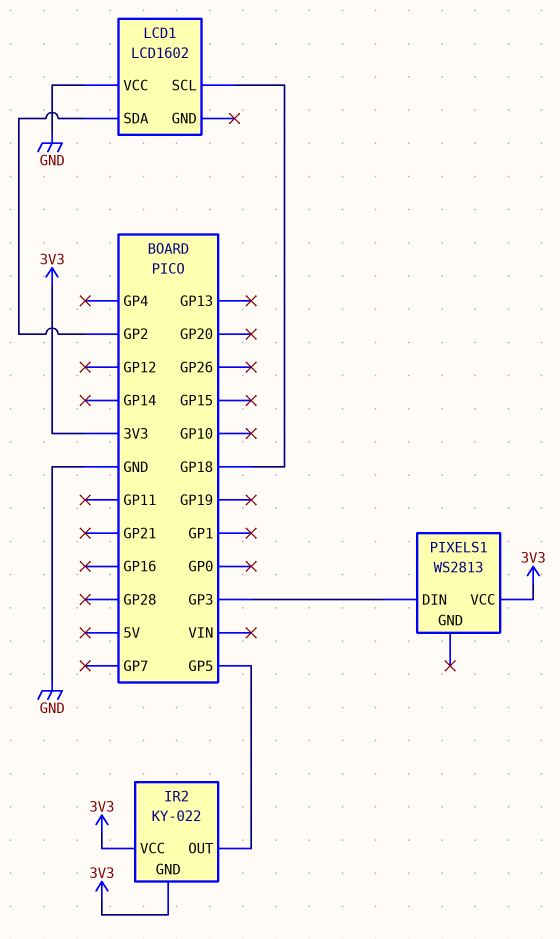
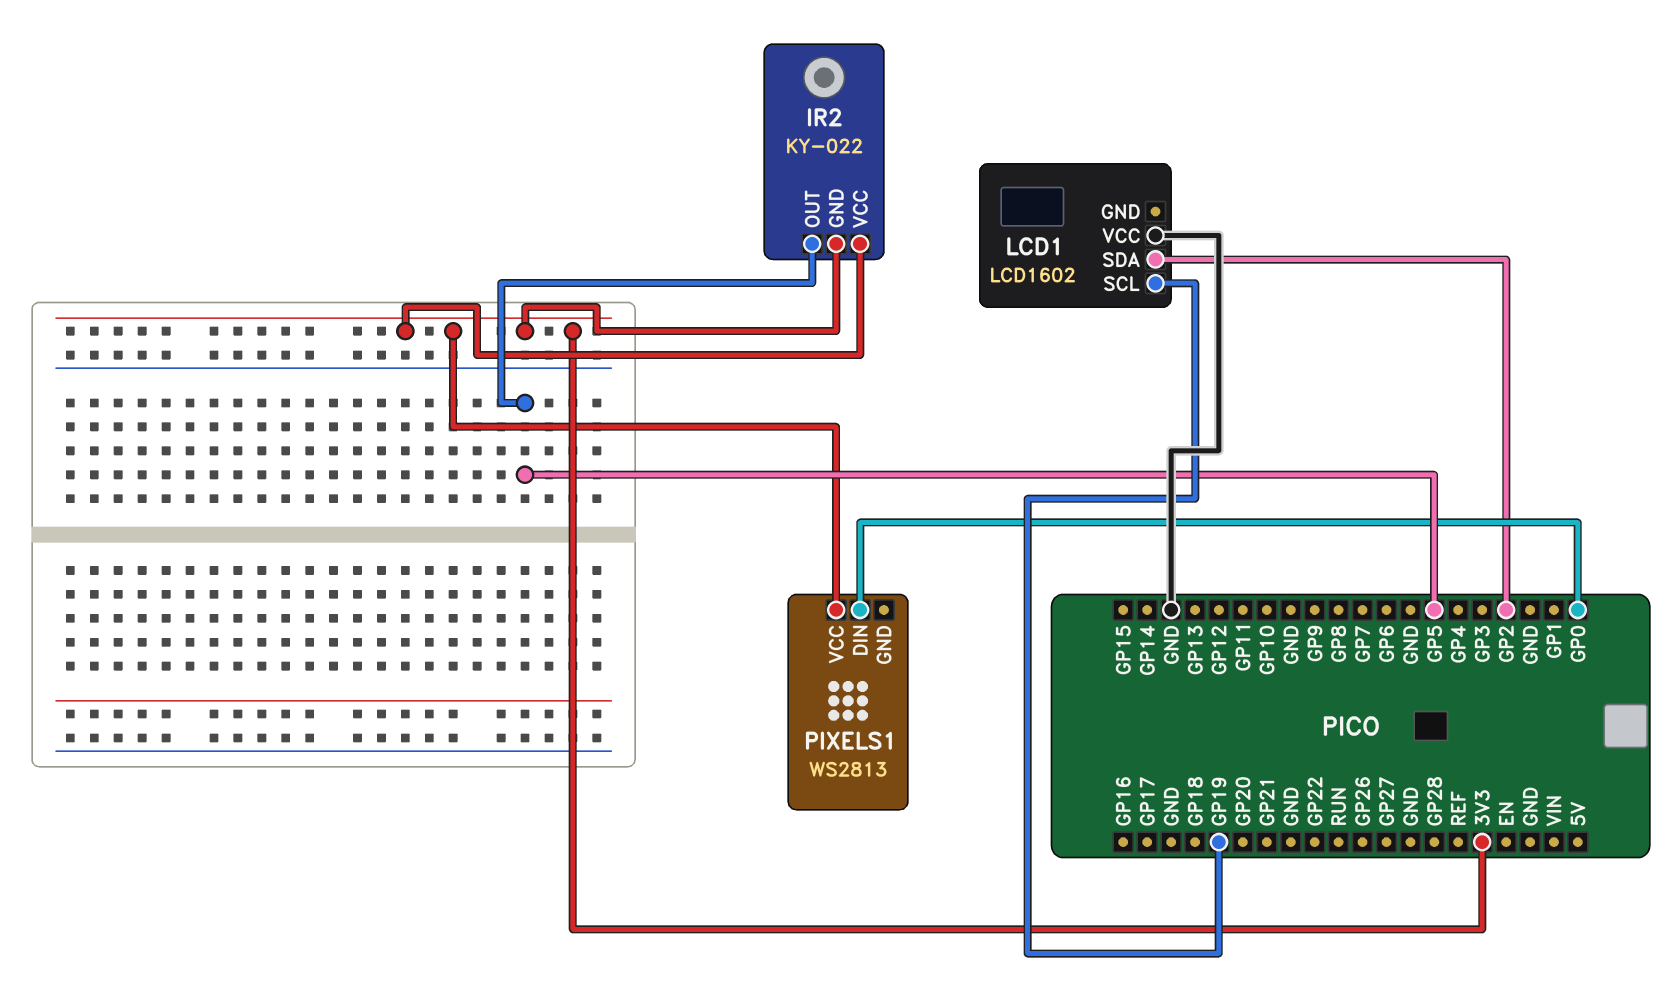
LCD1 pin SCL: GP18 -> GP19
PIXELS1 pin DIN: GP3 -> GP0

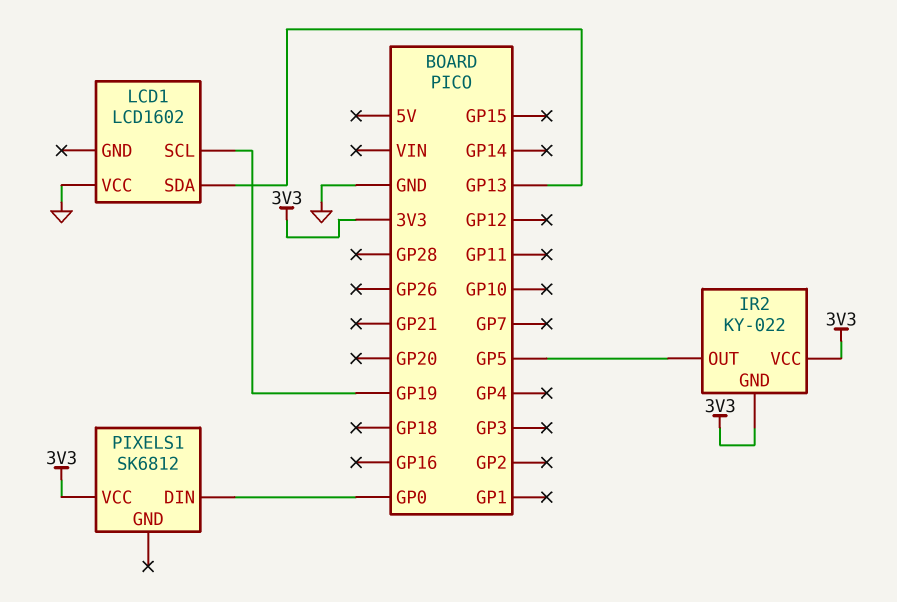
LCD1 pin SDA: GP2 -> GP13
PIXELS1: WS2813 -> SK6812

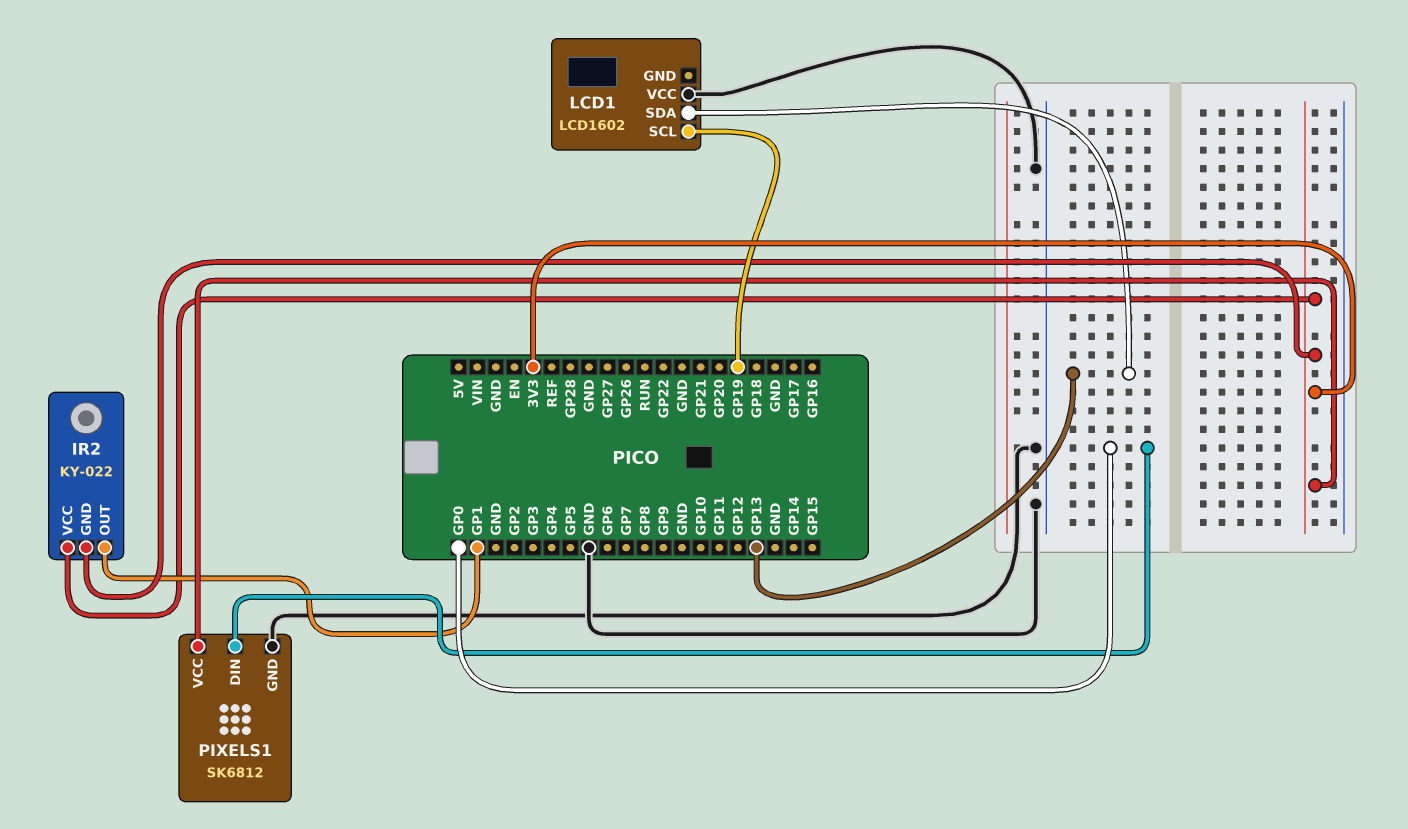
IR2 pin OUT: GP5 -> GP1
PIXELS1 pin GND: none -> GND

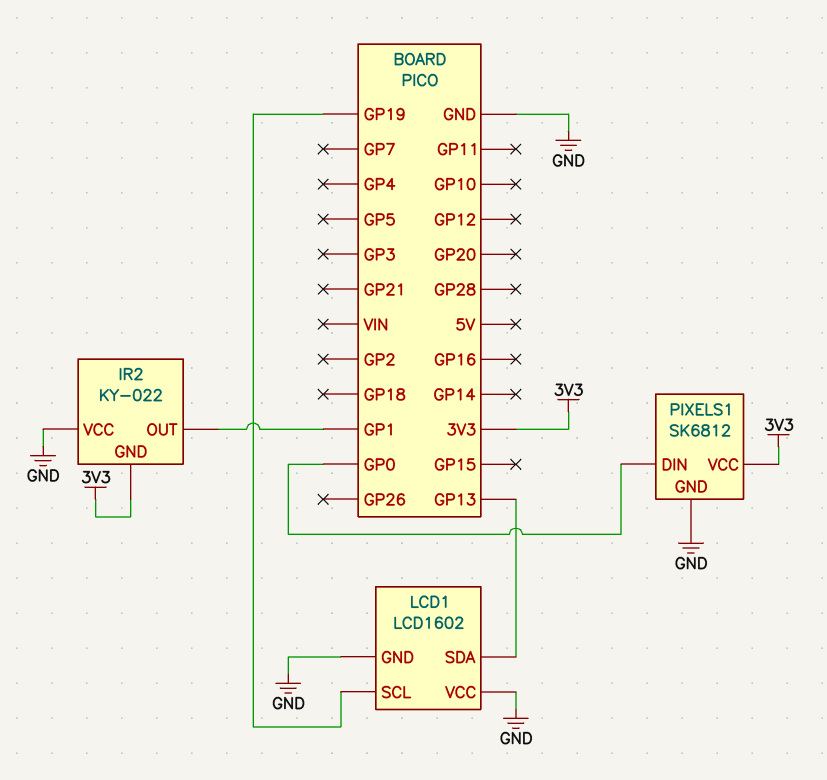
IR2 pin VCC: 3V3 -> GND
LCD1 pin GND: none -> GND

